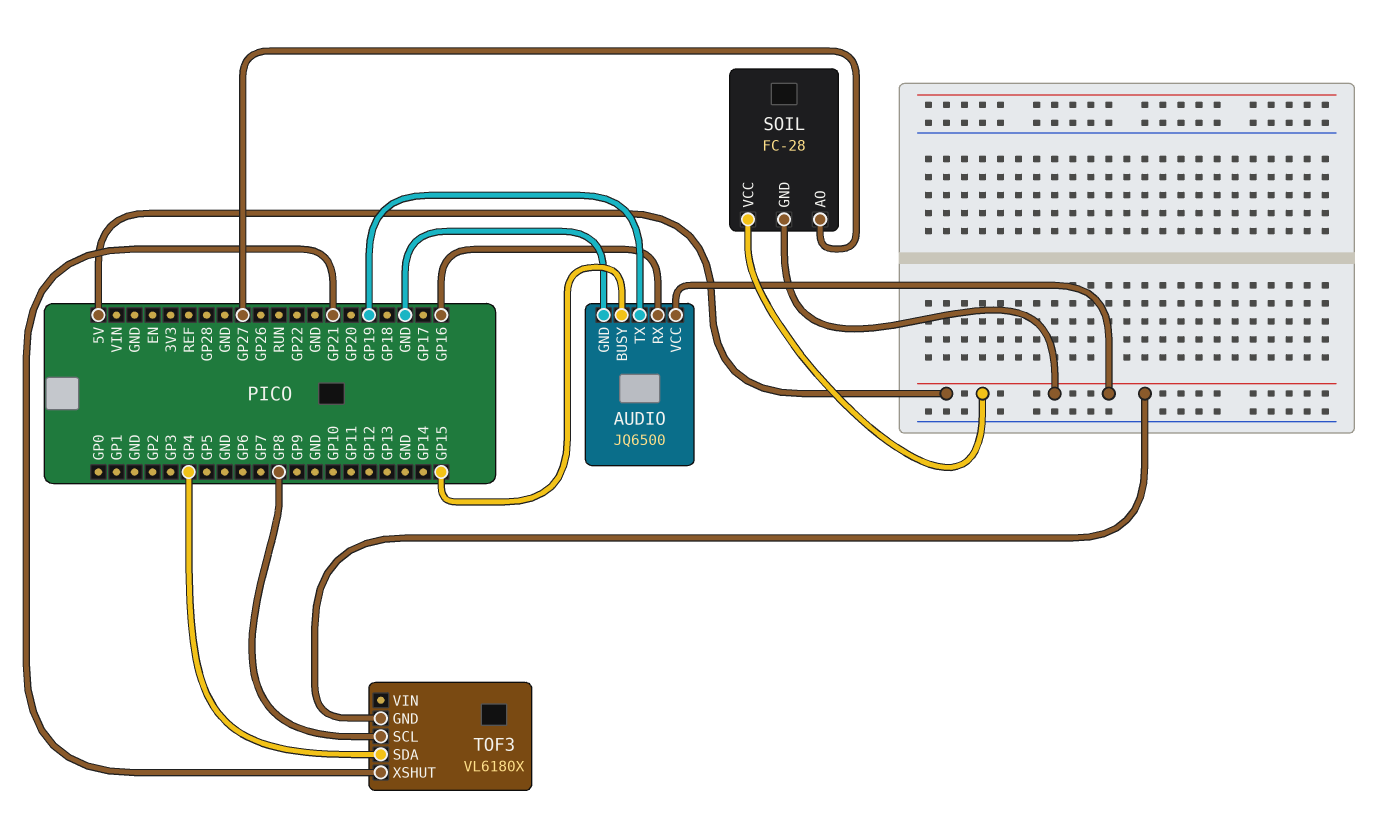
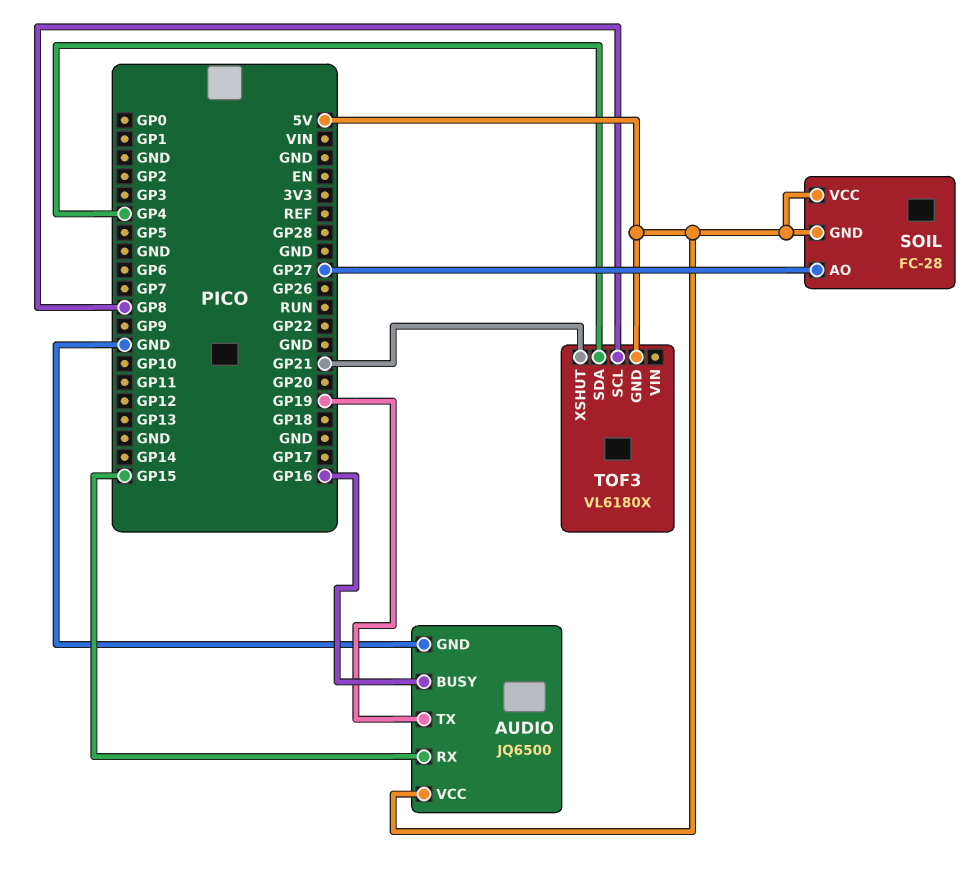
AUDIO pin BUSY: GP15 -> GP16
AUDIO pin RX: GP16 -> GP15

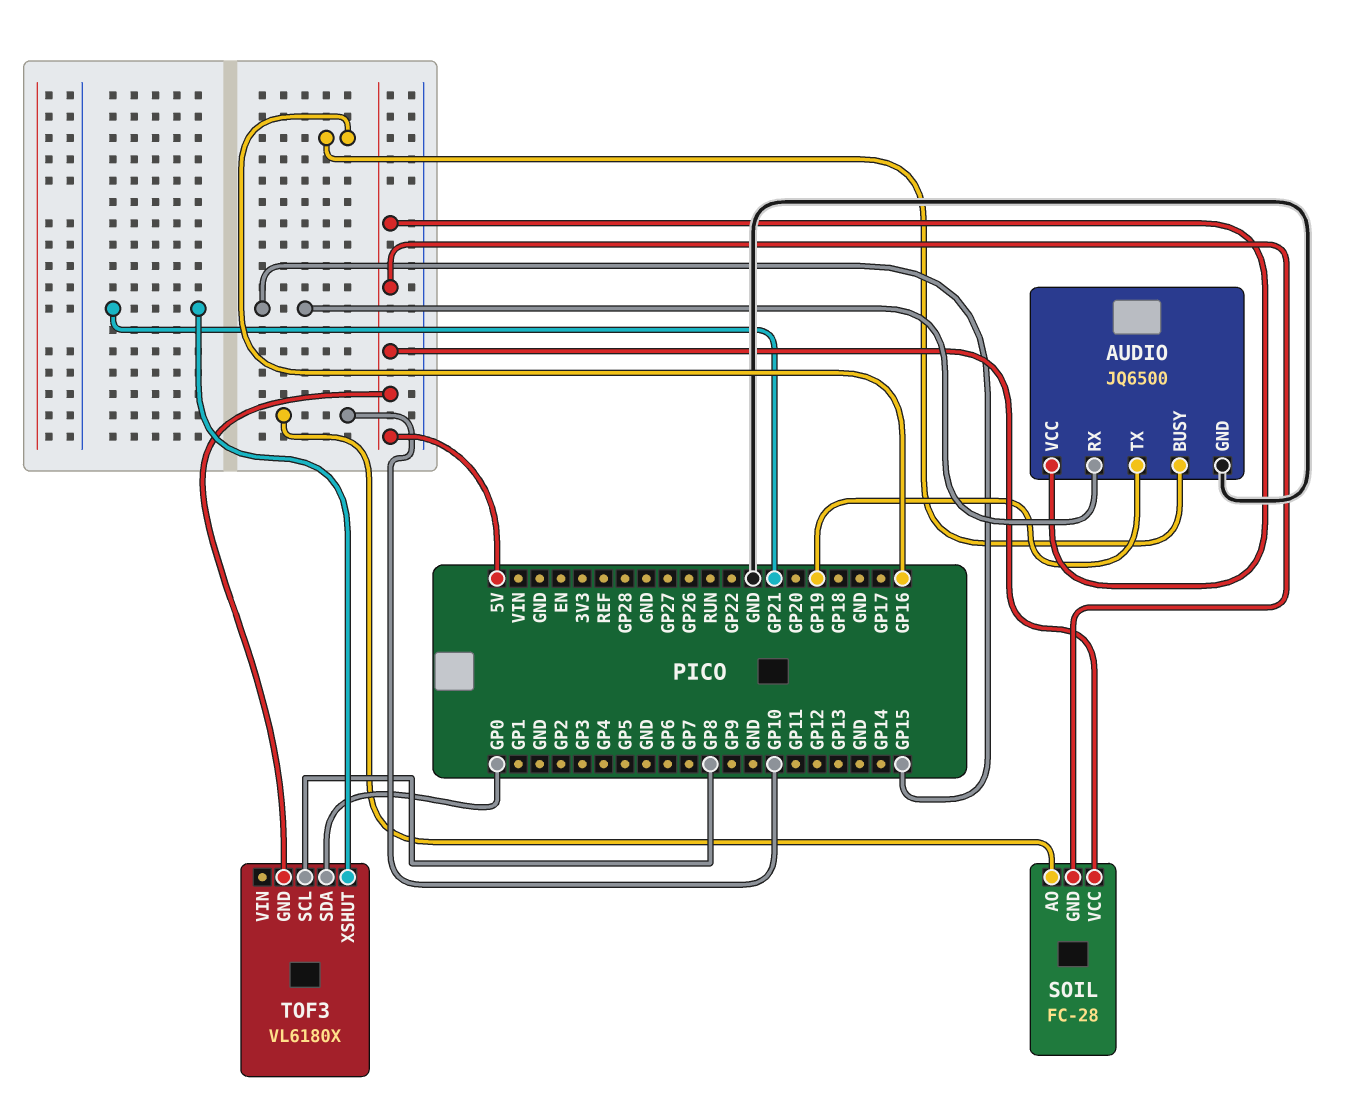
SOIL pin AO: GP27 -> GP10
TOF3 pin SDA: GP4 -> GP0

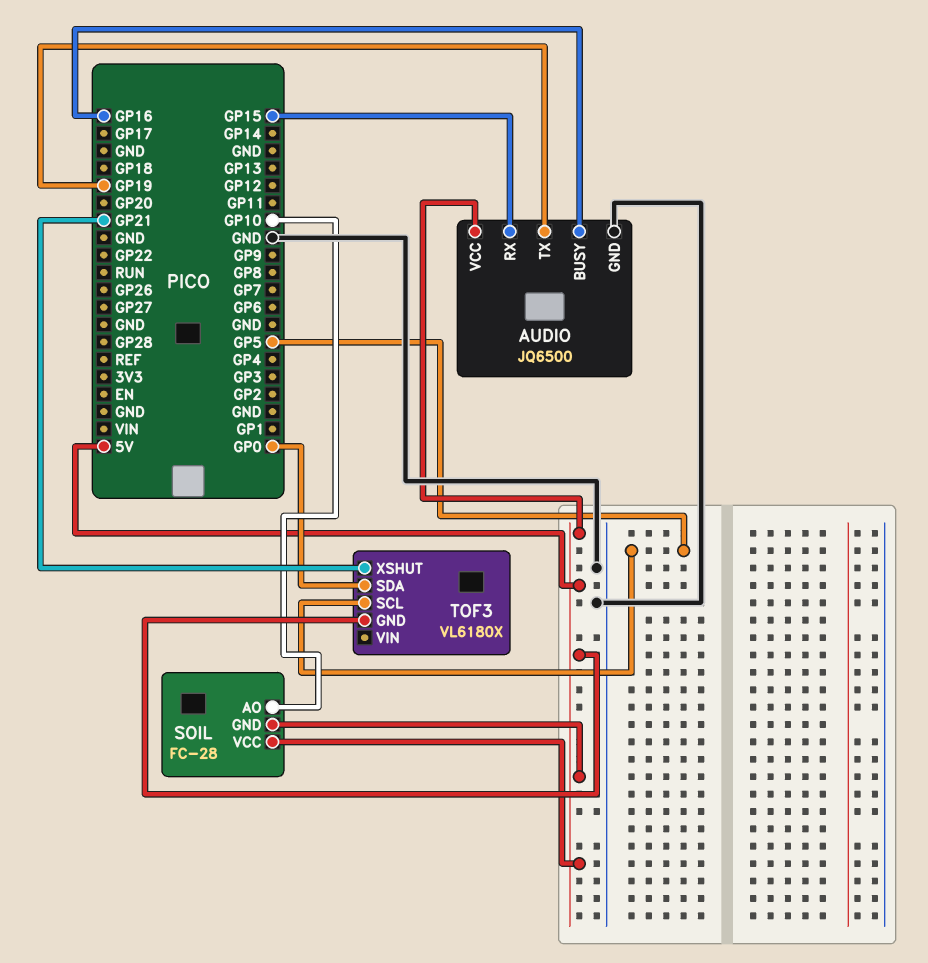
TOF3 pin SCL: GP8 -> GP5

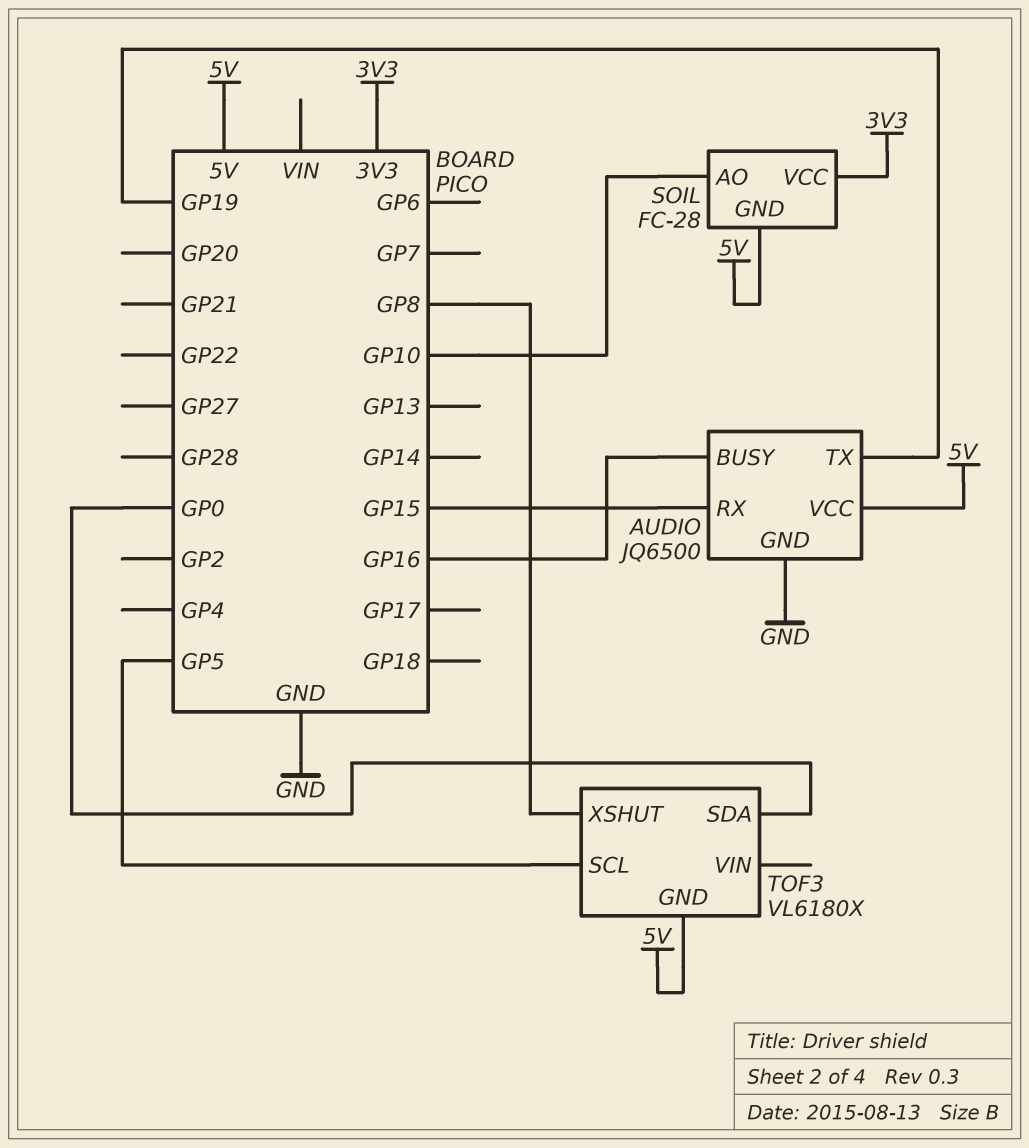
SOIL pin VCC: 5V -> 3V3
TOF3 pin XSHUT: GP21 -> GP8

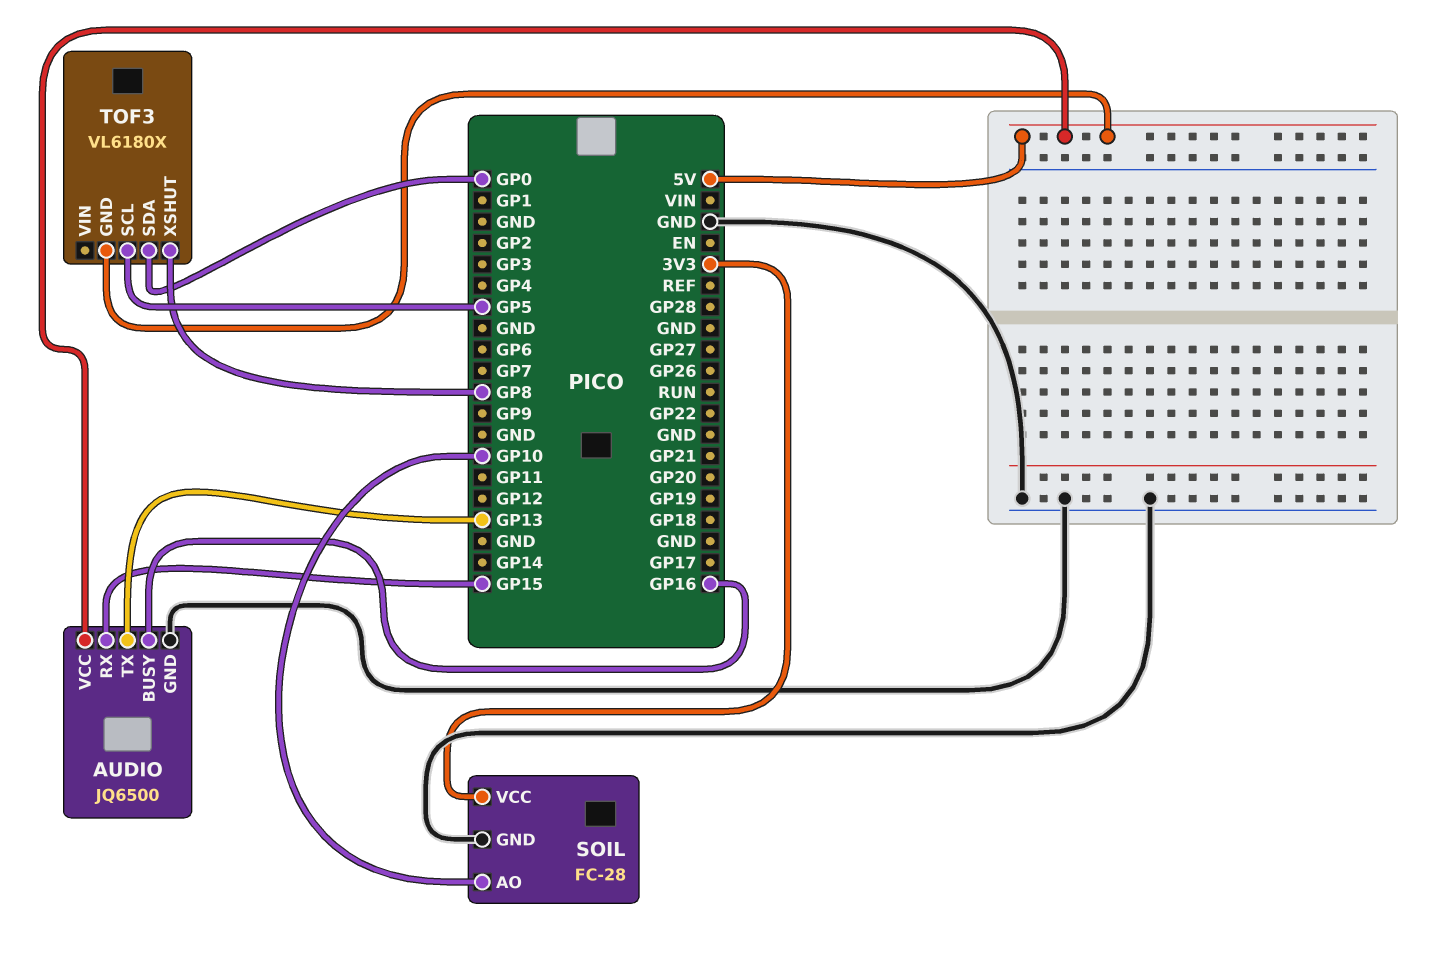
AUDIO pin TX: GP19 -> GP13
SOIL pin GND: 5V -> GND

